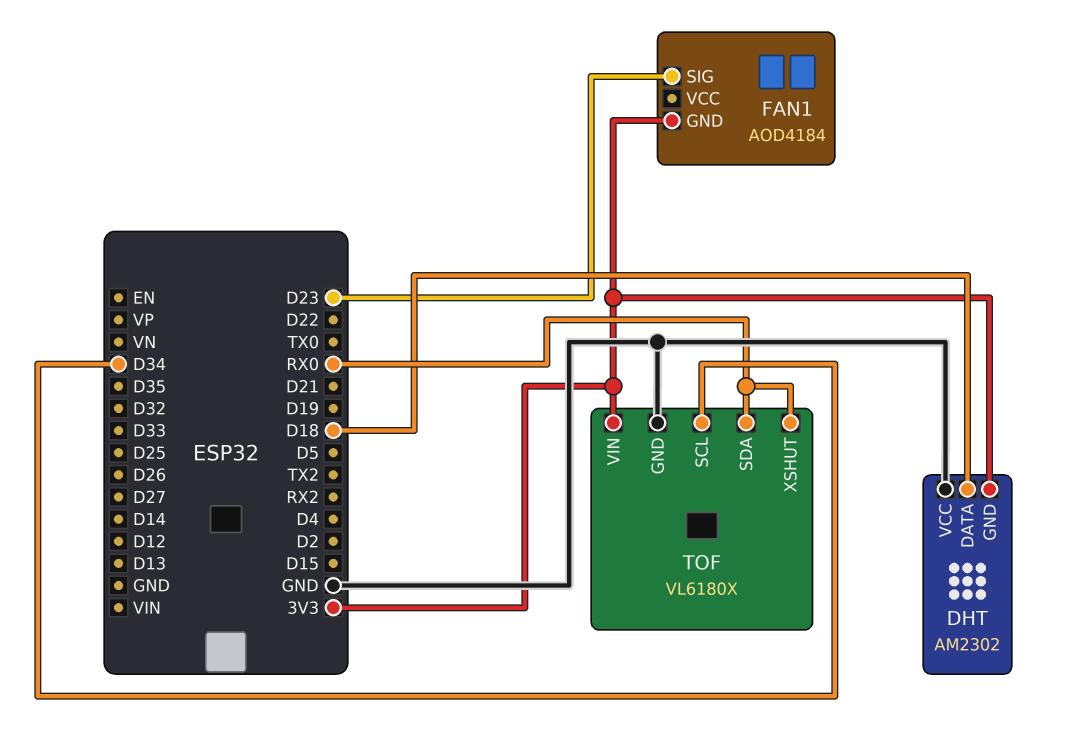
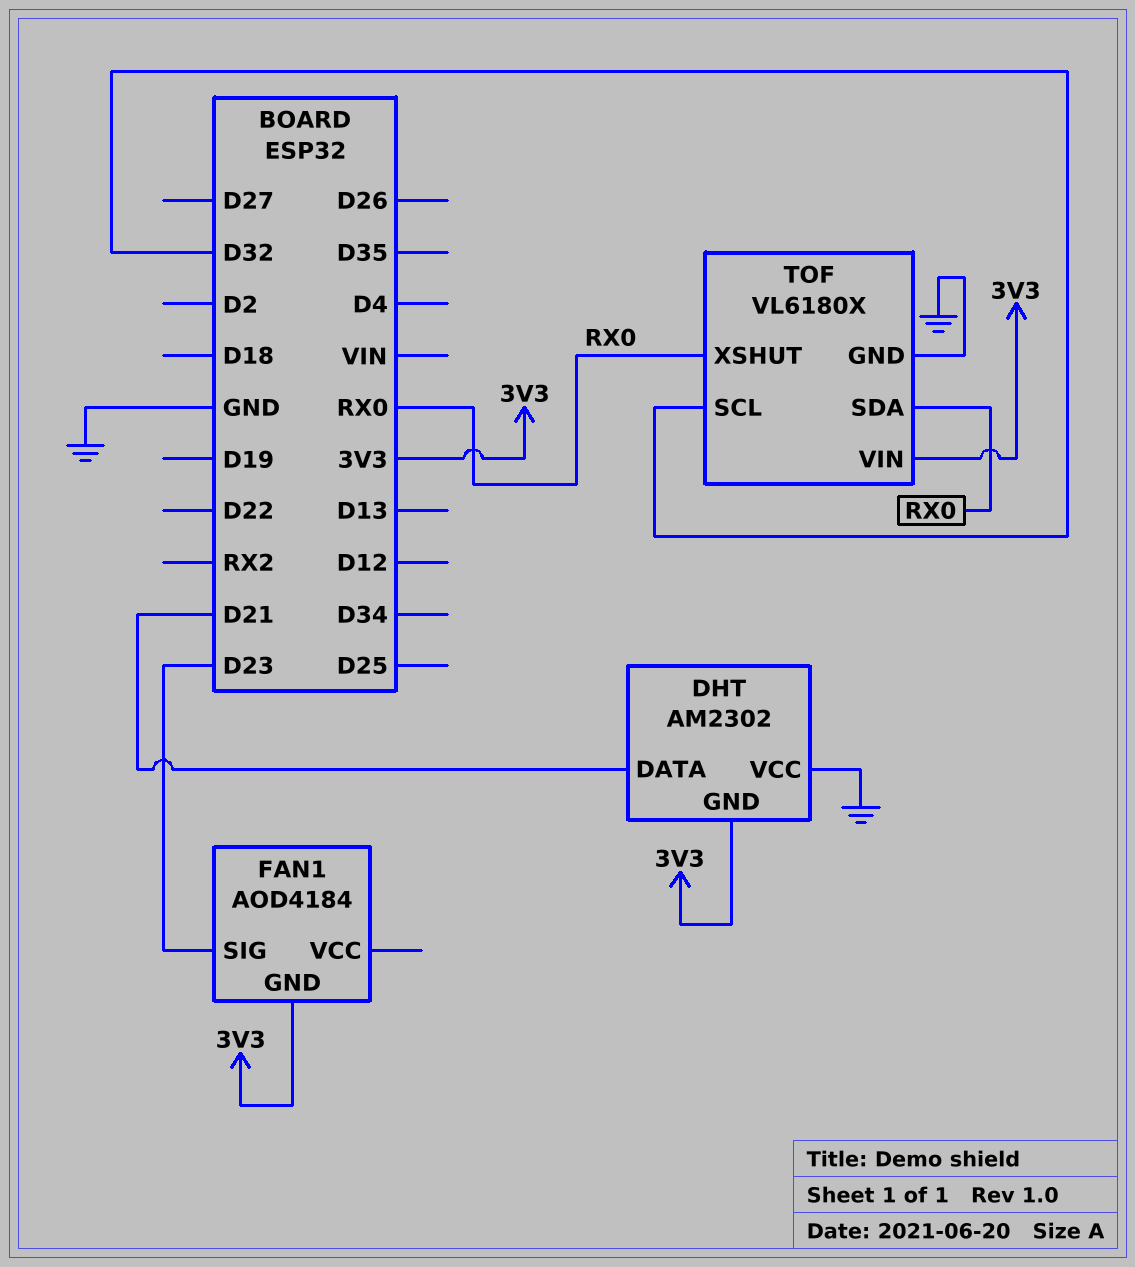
DHT pin DATA: D18 -> D21
TOF pin SCL: D34 -> D32

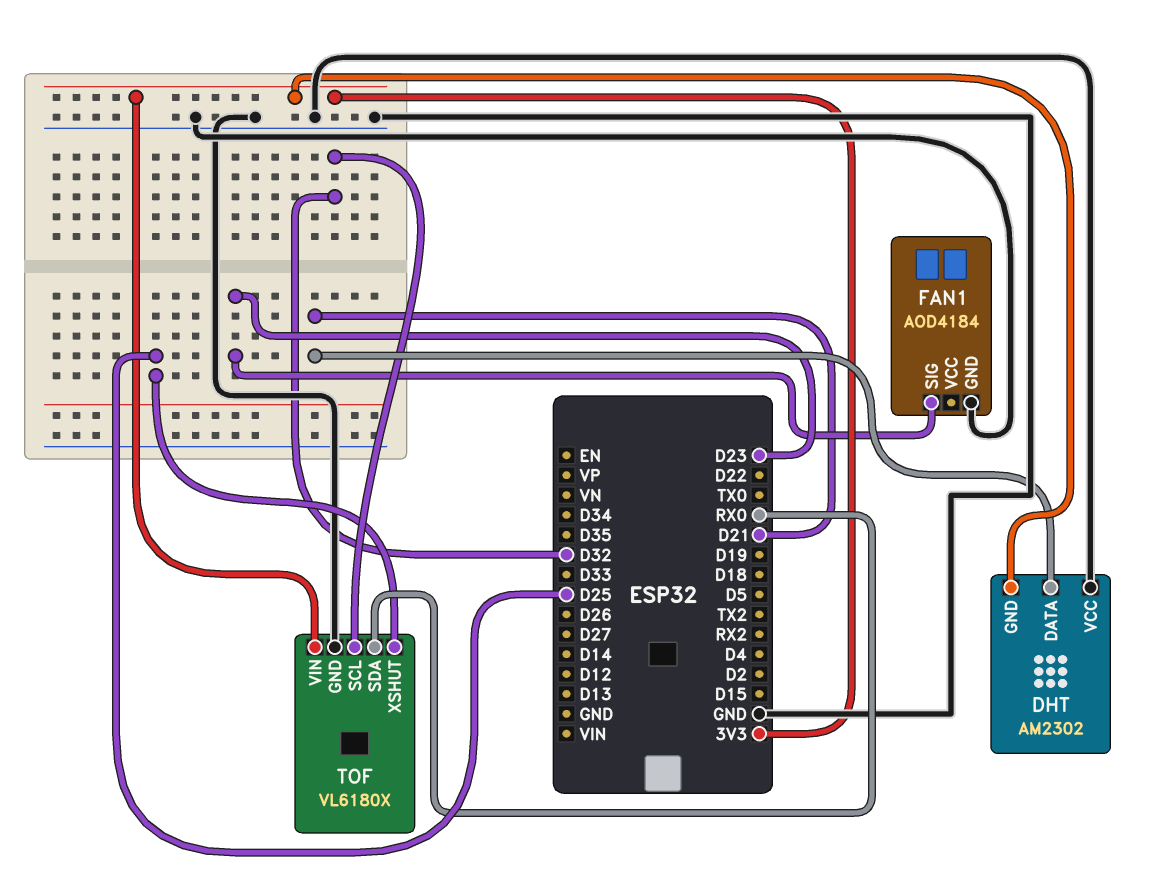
FAN1 pin GND: 3V3 -> GND
TOF pin XSHUT: RX0 -> D25

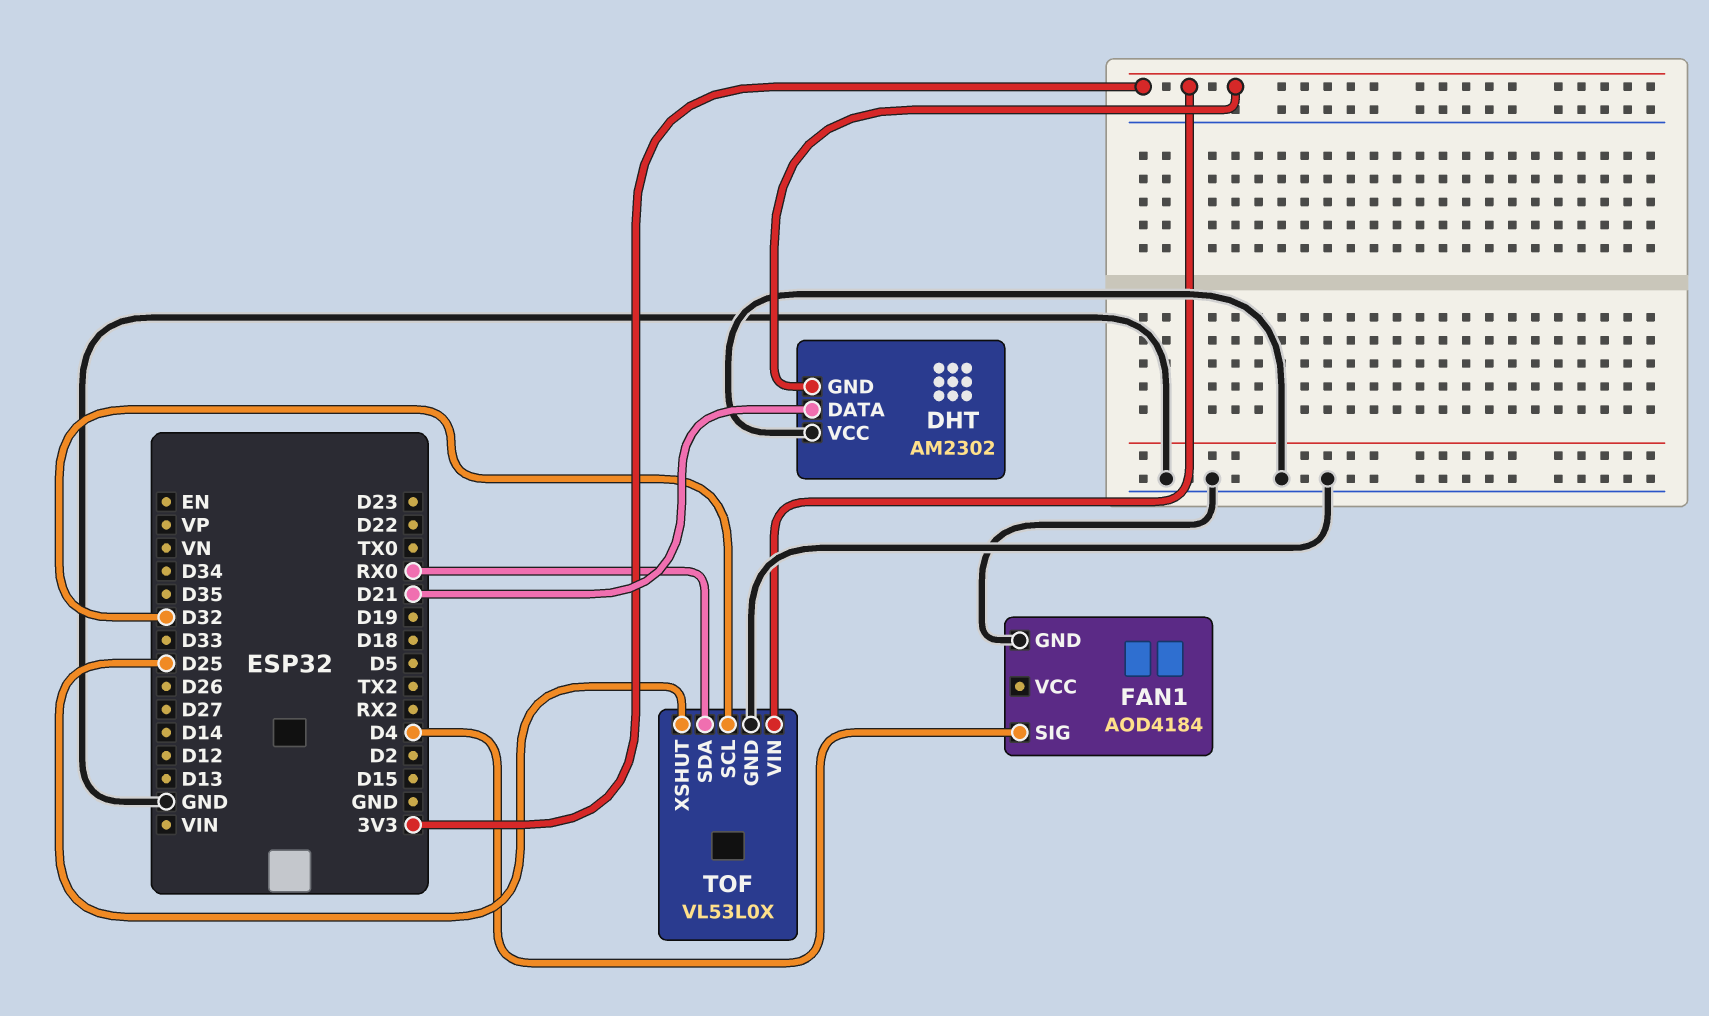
FAN1 pin SIG: D23 -> D4
TOF: VL6180X -> VL53L0X

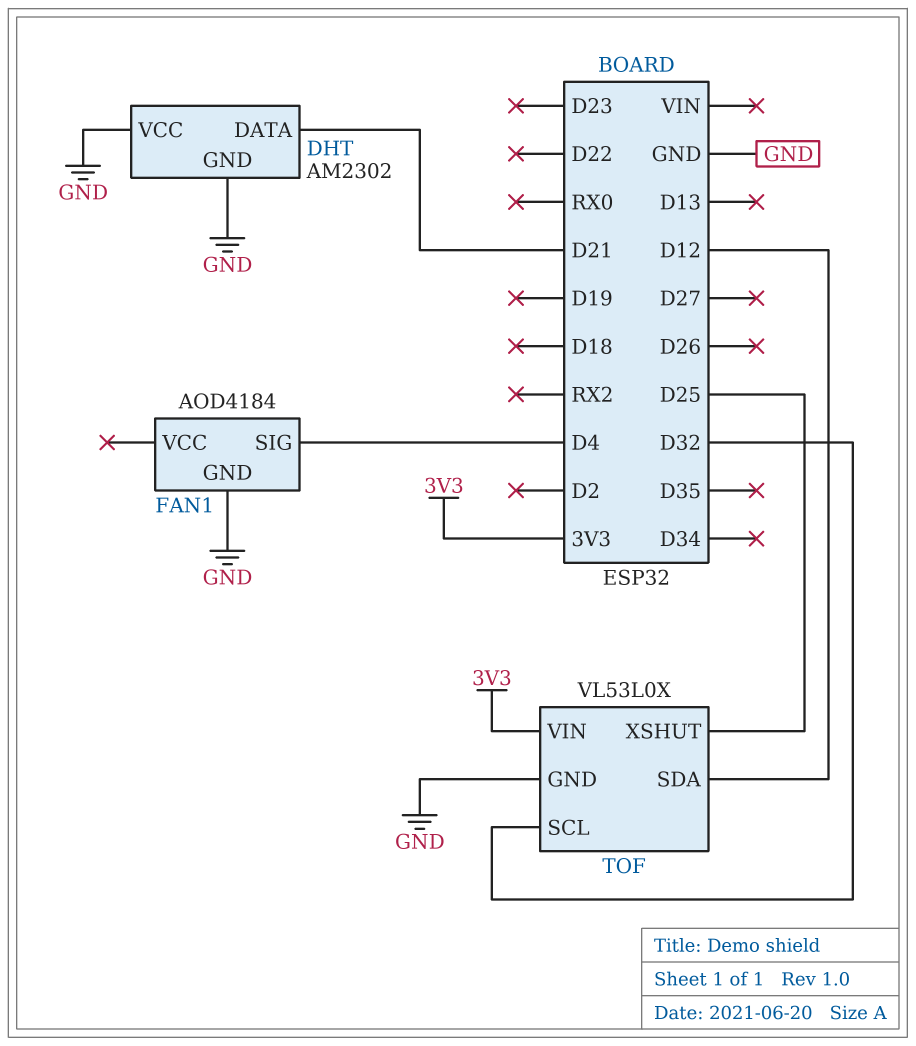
DHT pin GND: 3V3 -> GND
TOF pin SDA: RX0 -> D12

